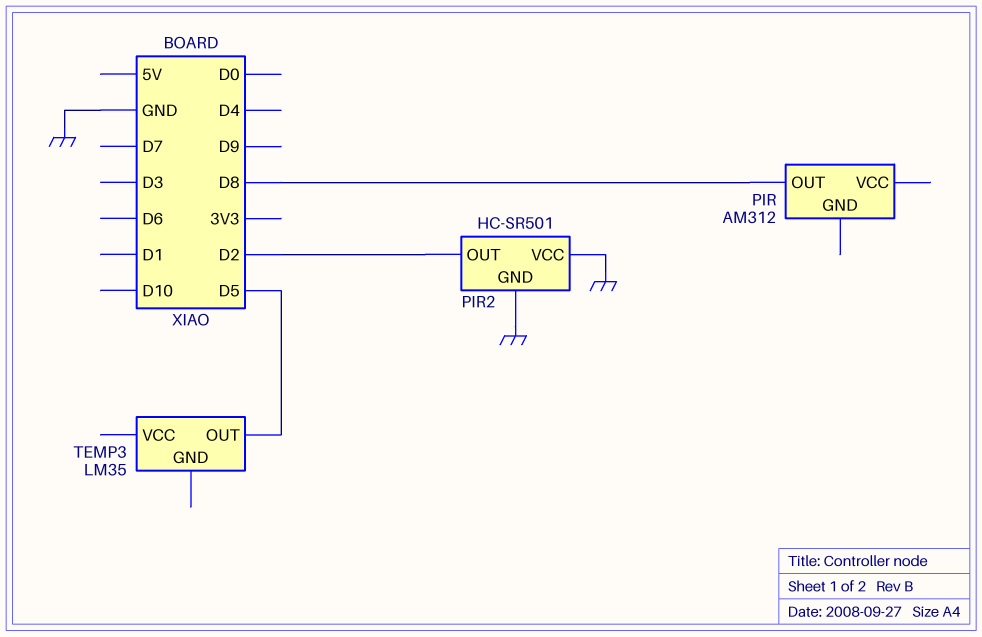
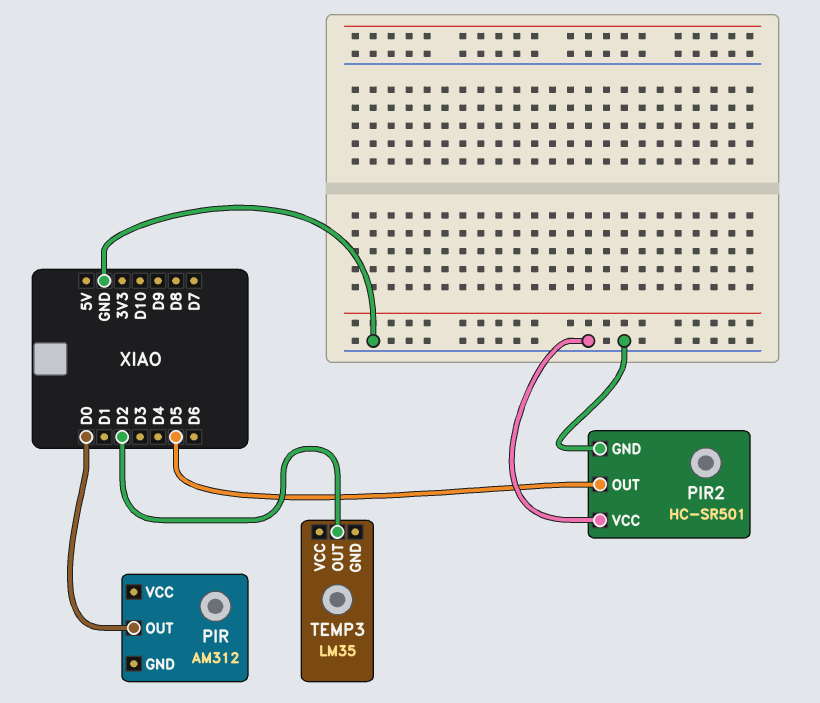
PIR pin OUT: D8 -> D0
PIR2 pin OUT: D2 -> D5
TEMP3 pin OUT: D5 -> D2

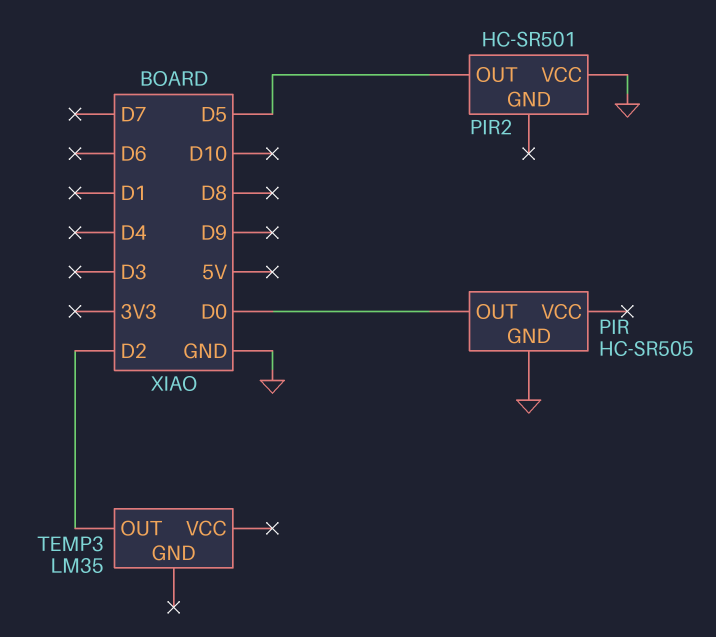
PIR: AM312 -> HC-SR505
PIR pin GND: none -> GND
PIR2 pin GND: GND -> none

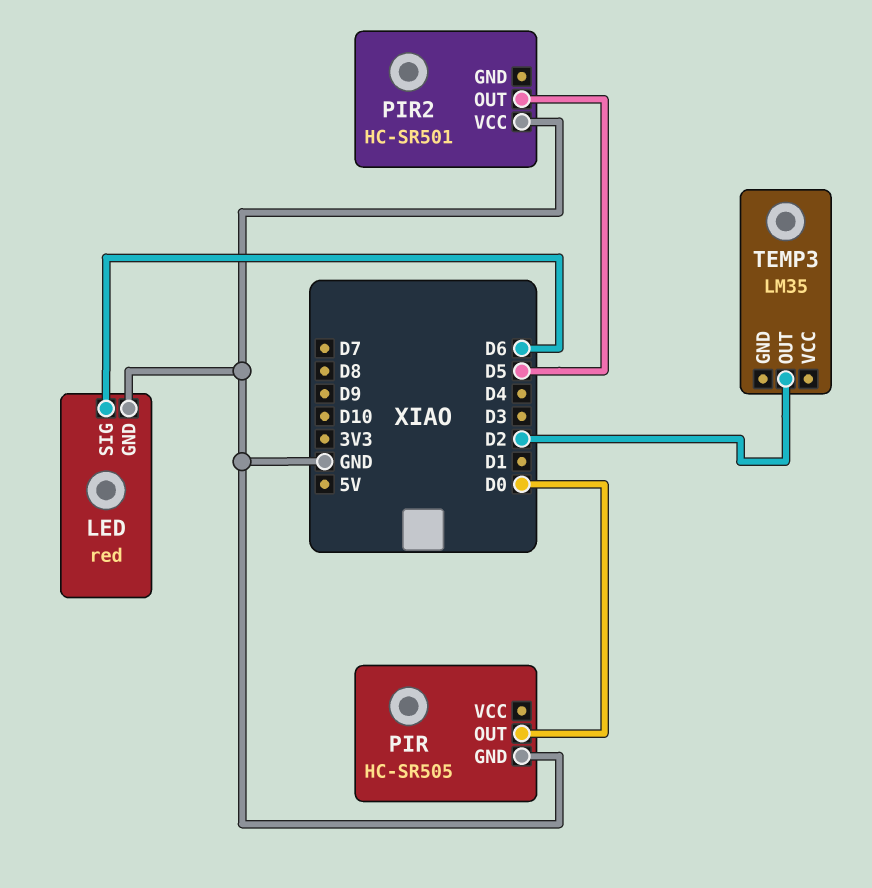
LED: none -> red
LED pin GND: none -> GND
LED pin SIG: none -> D6

